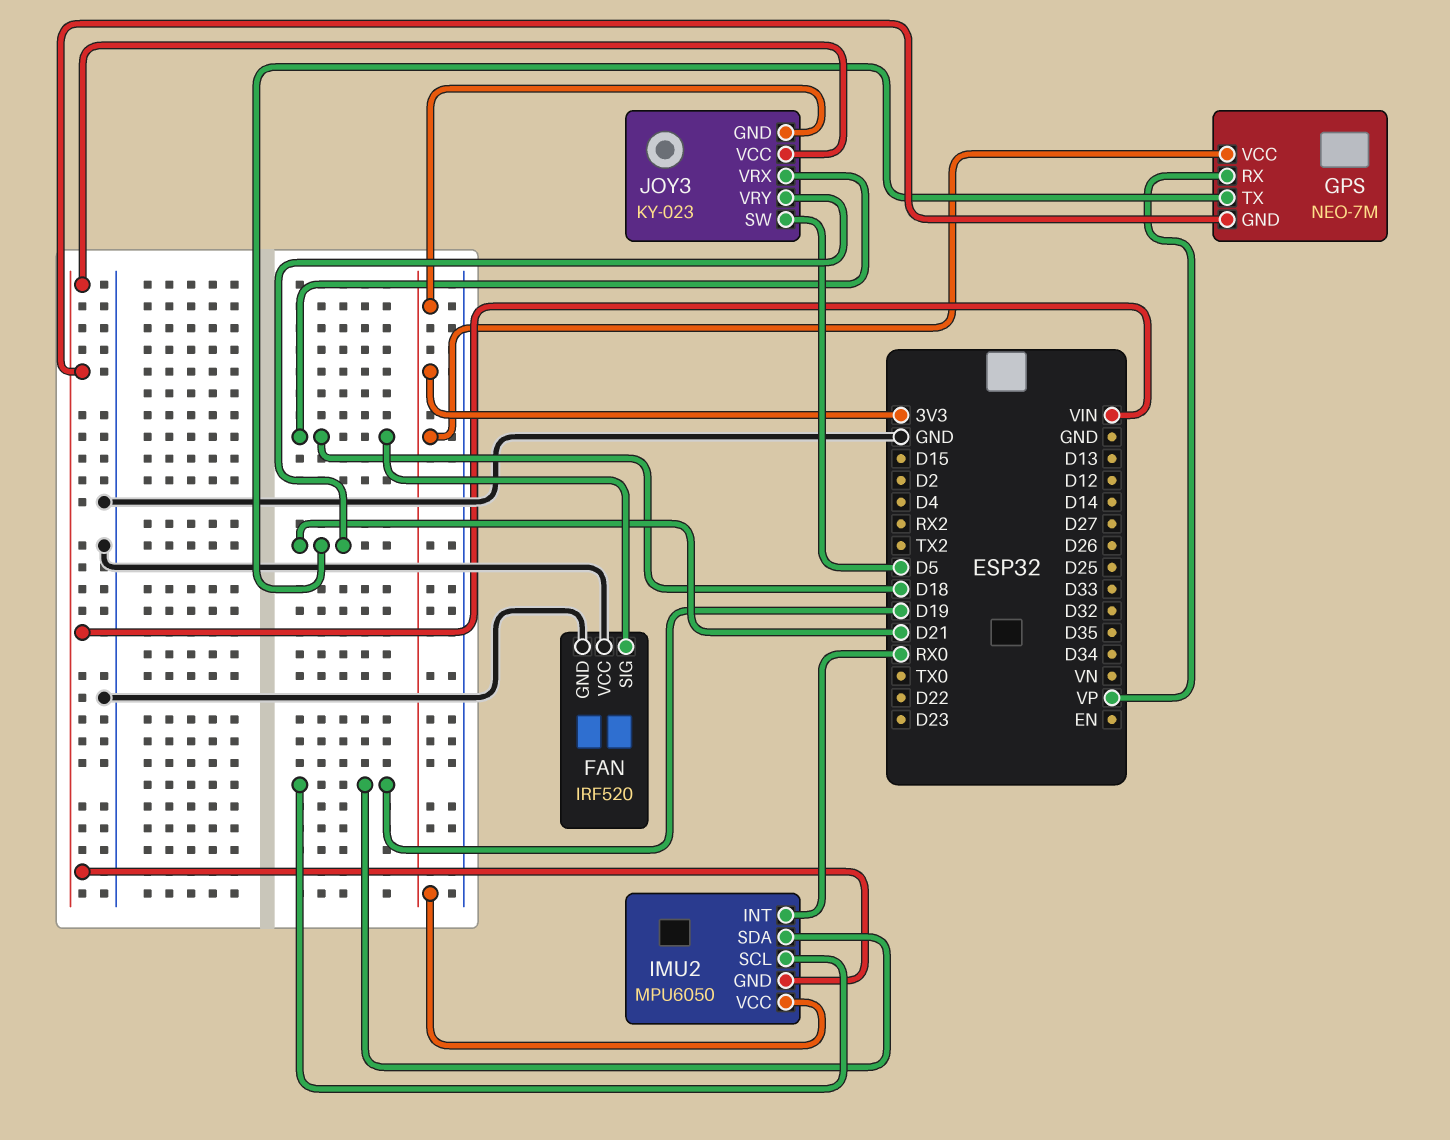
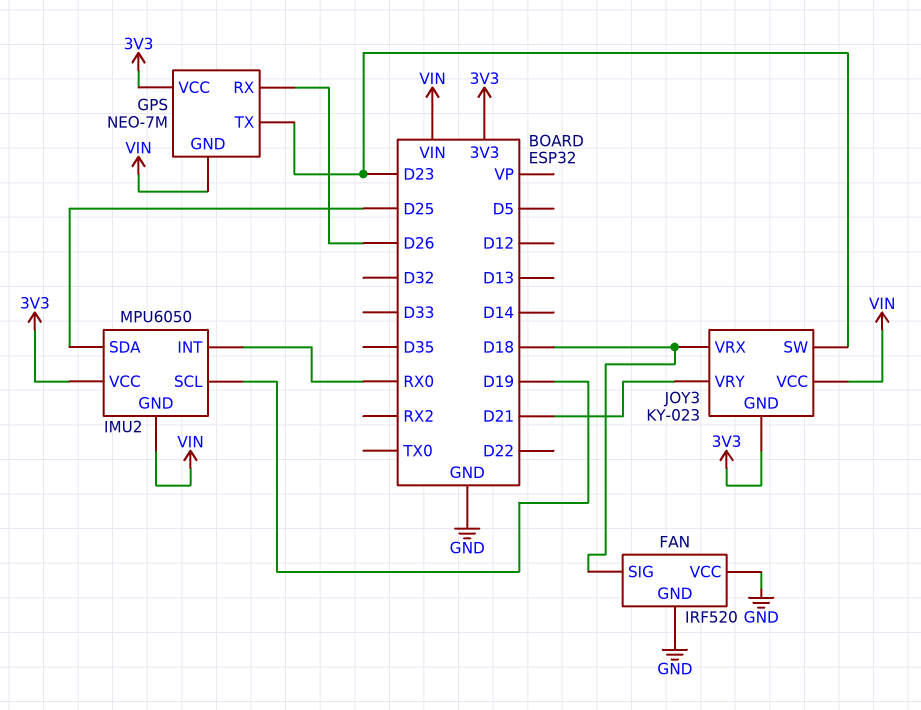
GPS pin RX: VP -> D26
GPS pin TX: D21 -> D23
IMU2 pin SDA: D19 -> D25
JOY3 pin SW: D5 -> D23

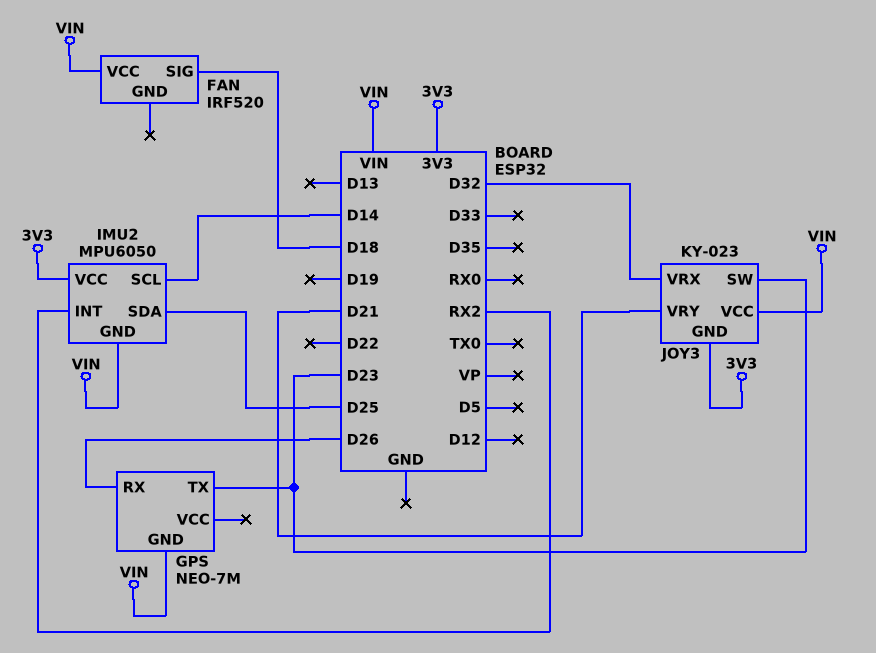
FAN pin GND: GND -> none
FAN pin VCC: GND -> VIN
GPS pin VCC: 3V3 -> none
IMU2 pin INT: RX0 -> RX2
IMU2 pin SCL: D19 -> D14
JOY3 pin VRX: D18 -> D32

